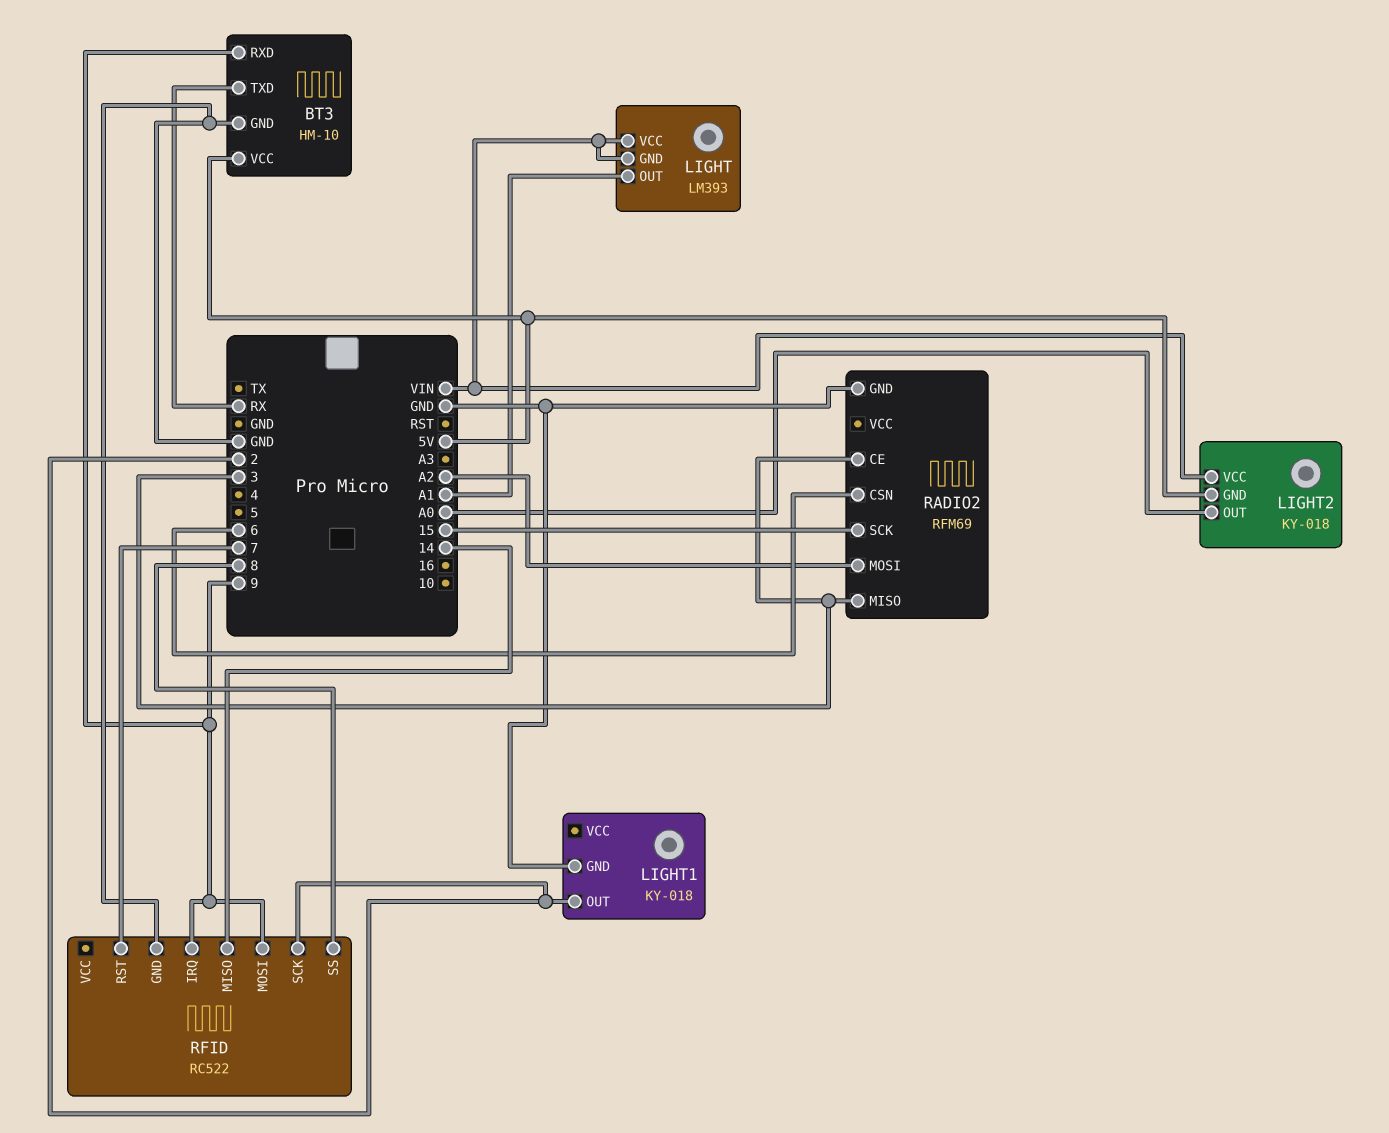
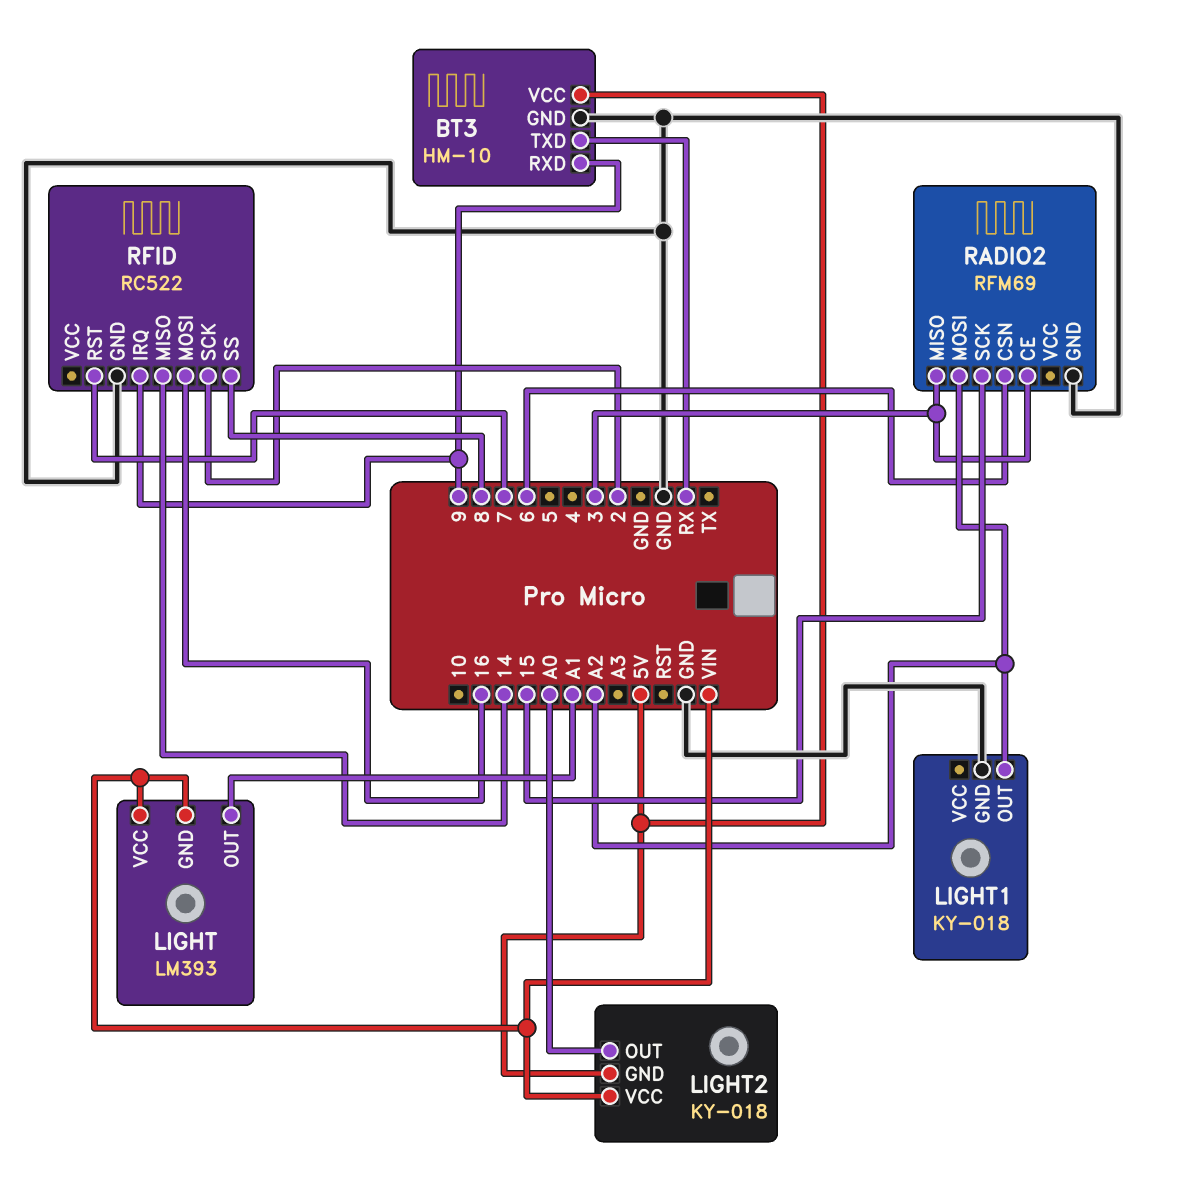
LIGHT1 pin OUT: 2 -> A2
RFID pin MOSI: 9 -> 16

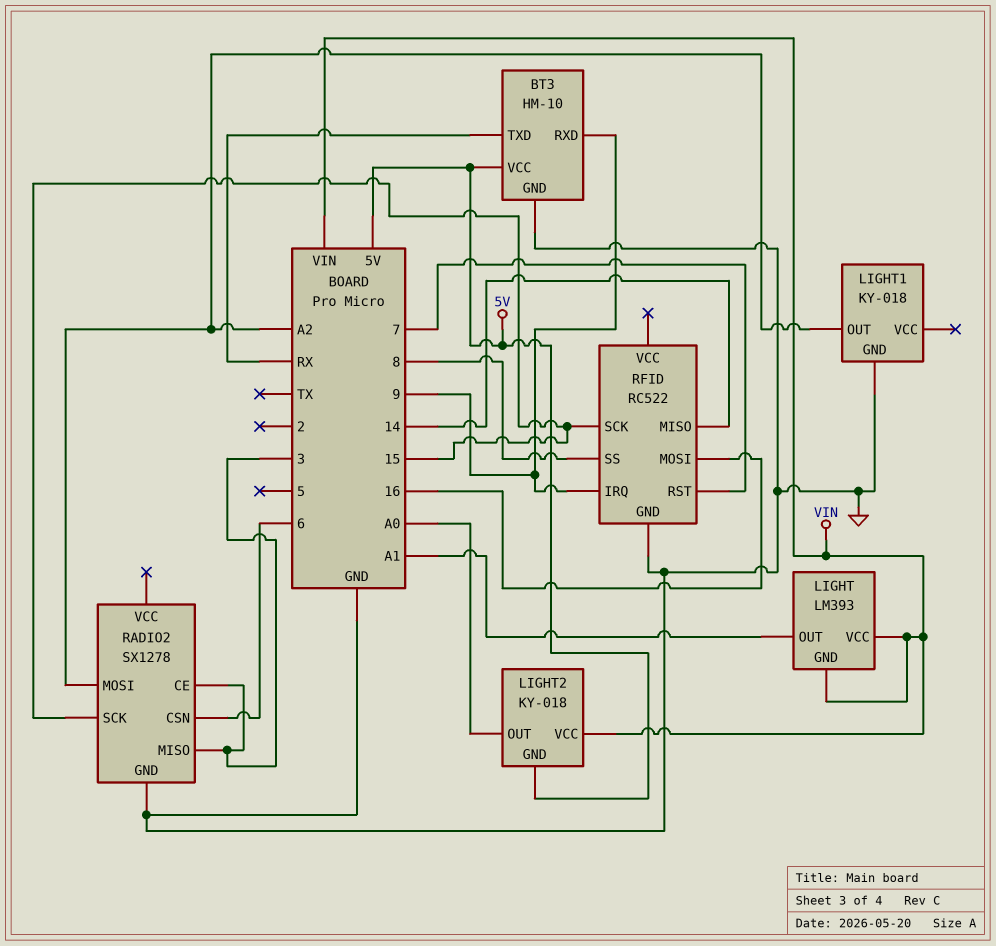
RADIO2: RFM69 -> SX1278
RFID pin SCK: 2 -> 15

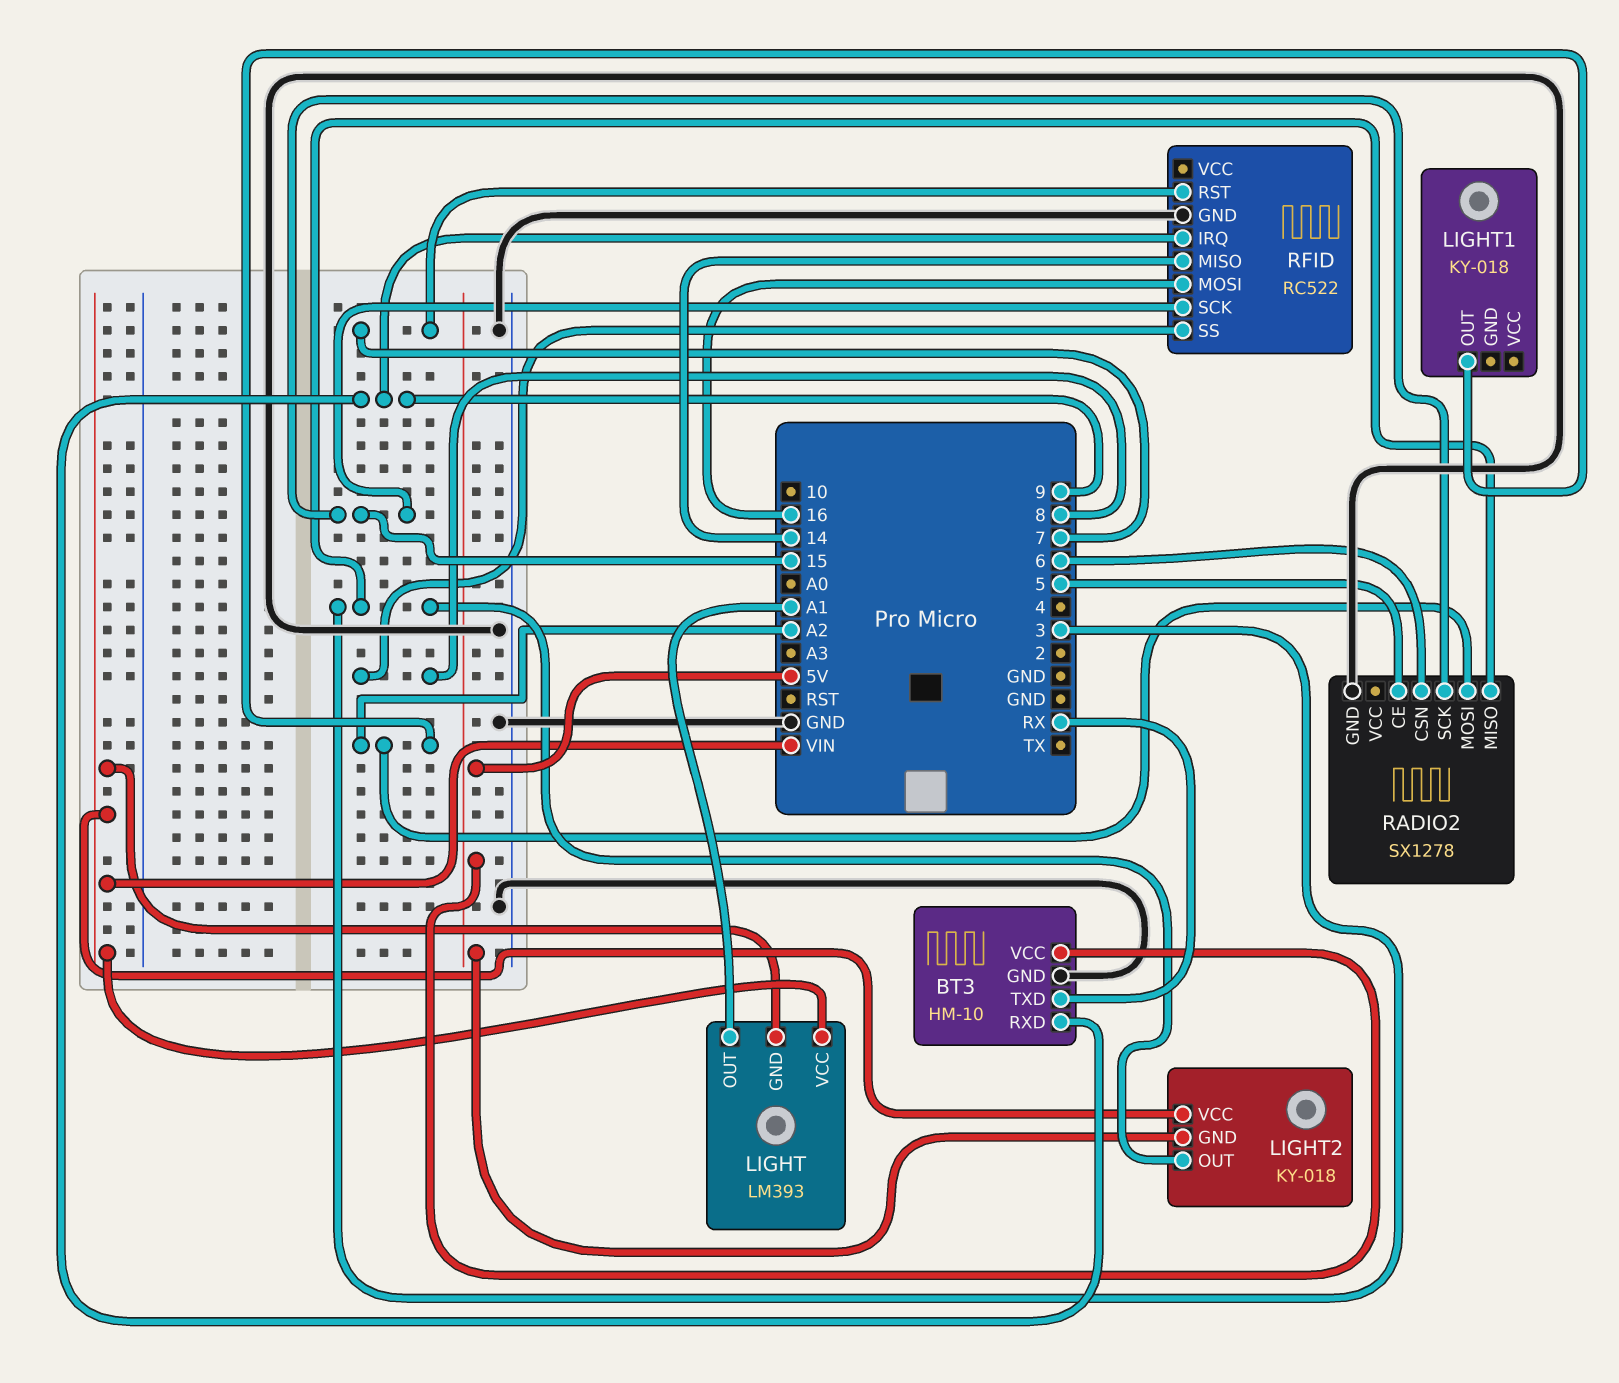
LIGHT1 pin GND: GND -> none
LIGHT2 pin OUT: A0 -> 3
RADIO2 pin CE: 3 -> 5

